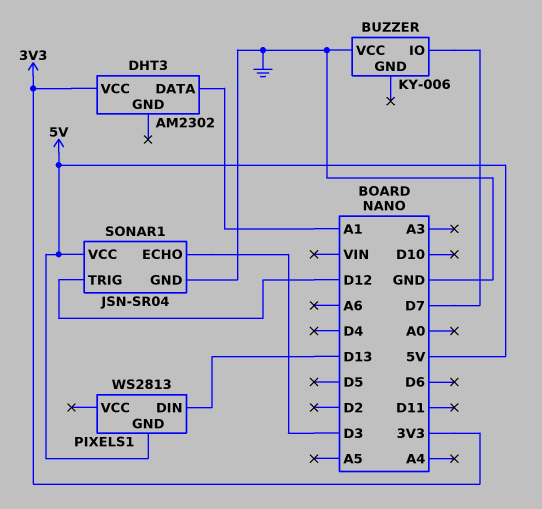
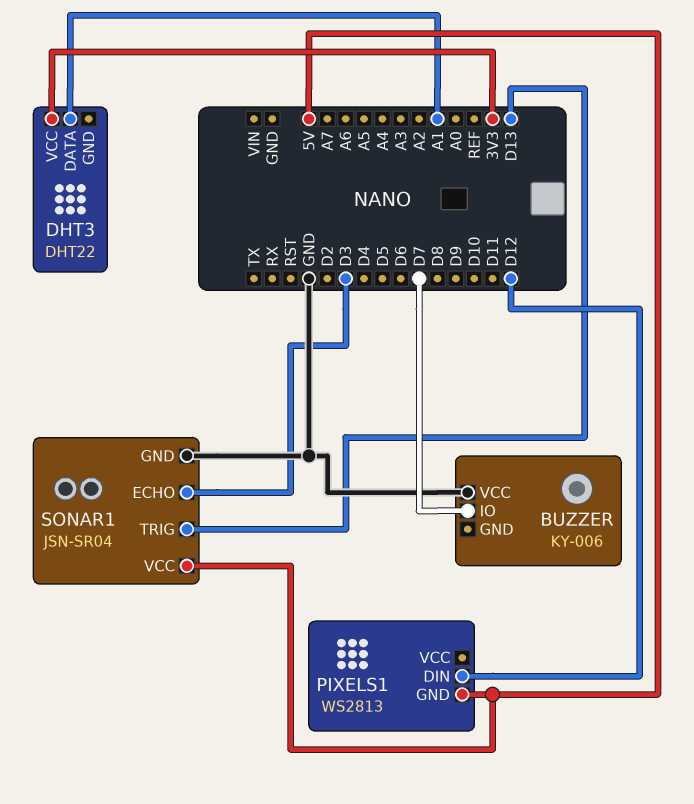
DHT3: AM2302 -> DHT22
PIXELS1 pin DIN: D13 -> D12
SONAR1 pin TRIG: D12 -> D13

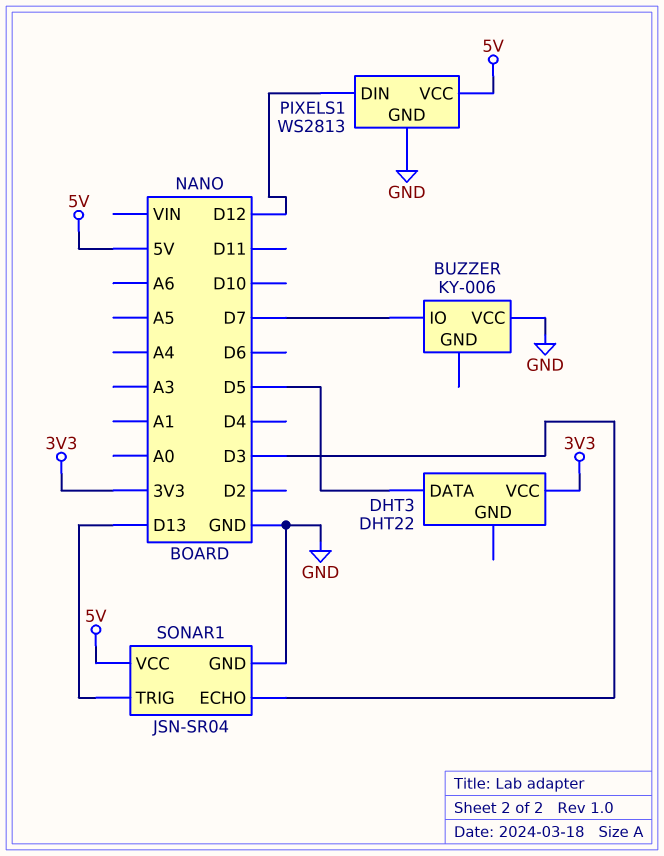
DHT3 pin DATA: A1 -> D5
PIXELS1 pin GND: 5V -> GND
PIXELS1 pin VCC: none -> 5V

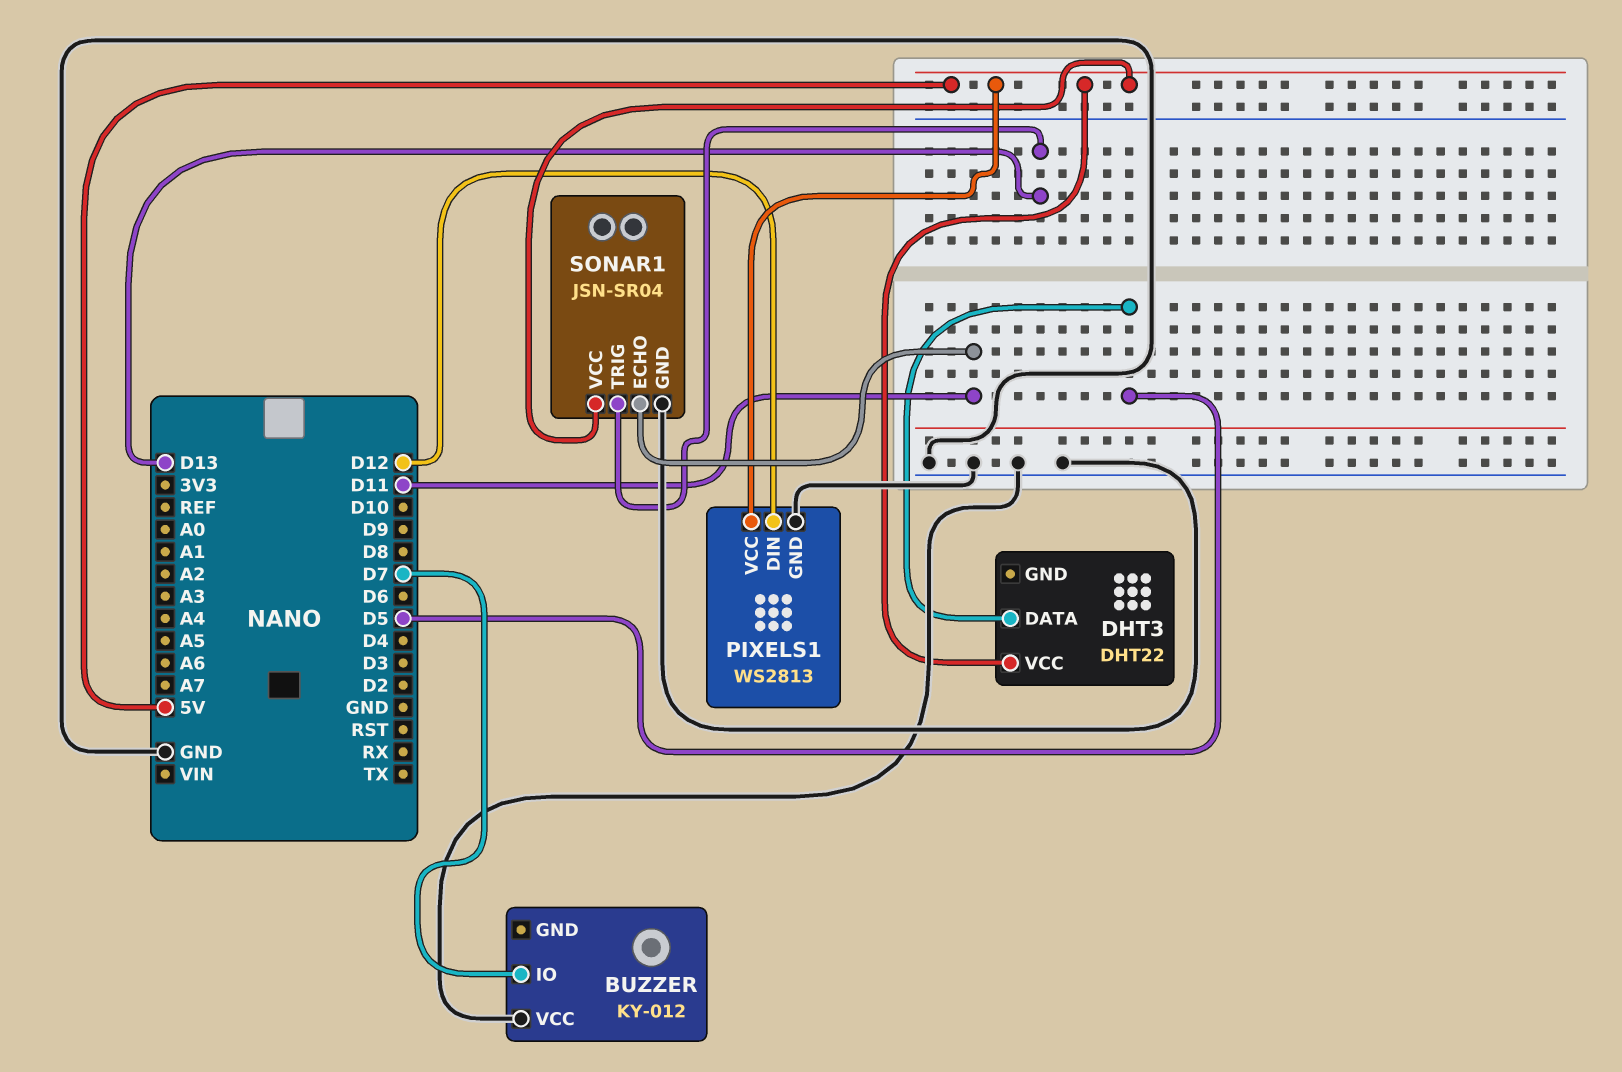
BUZZER: KY-006 -> KY-012
DHT3 pin VCC: 3V3 -> 5V
SONAR1 pin ECHO: D3 -> D11

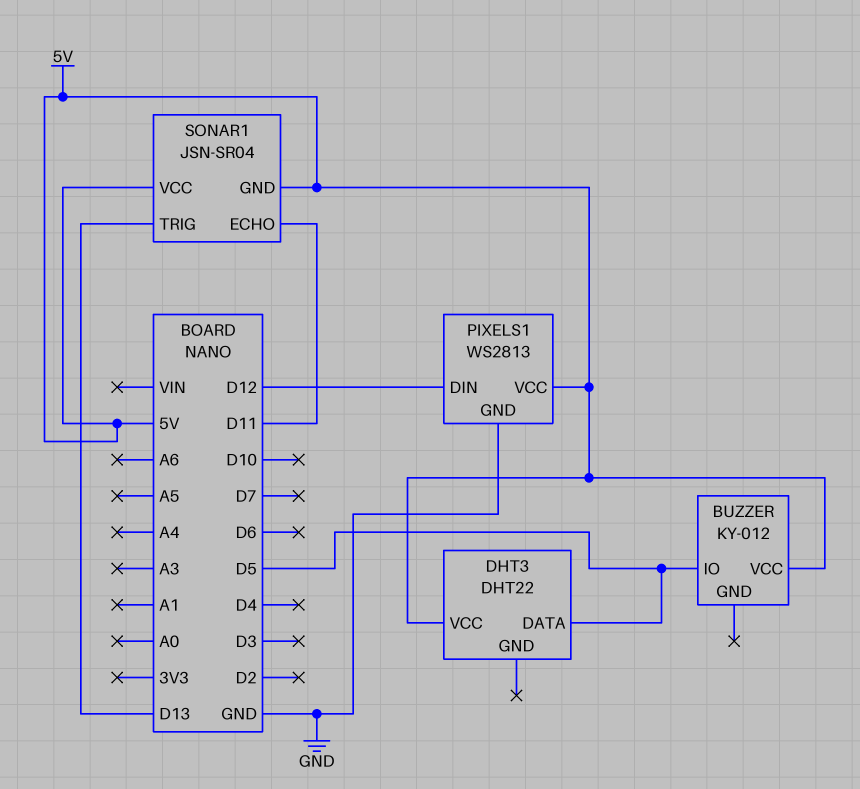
BUZZER pin IO: D7 -> D5
BUZZER pin VCC: GND -> 5V
SONAR1 pin GND: GND -> 5V

